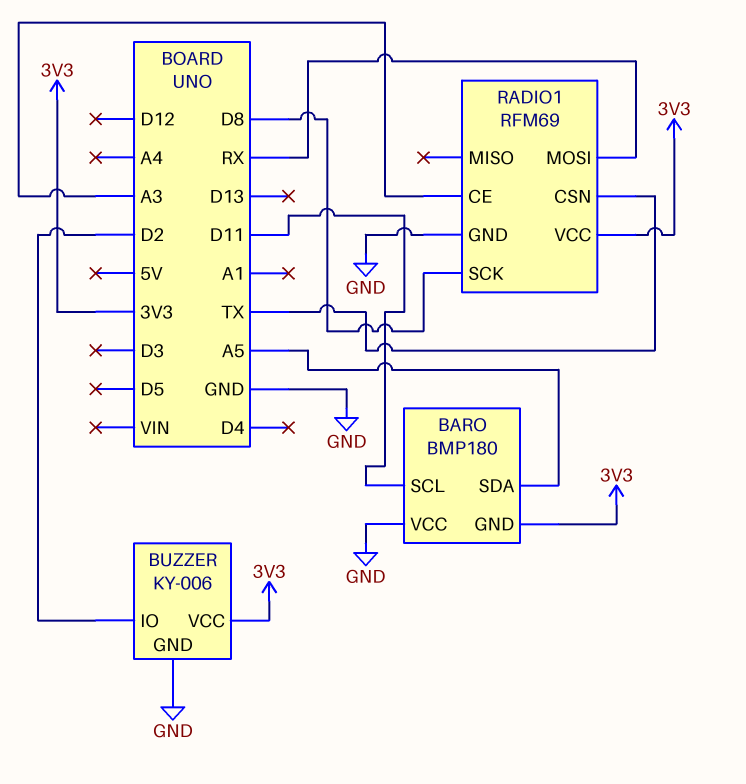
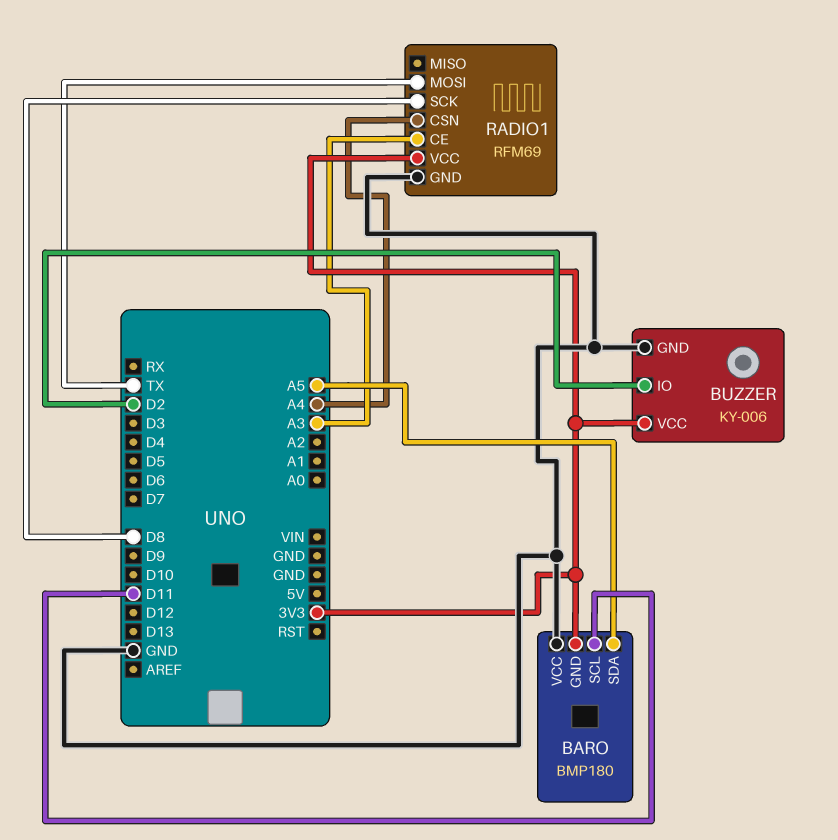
RADIO1 pin CSN: TX -> A4
RADIO1 pin MOSI: RX -> TX

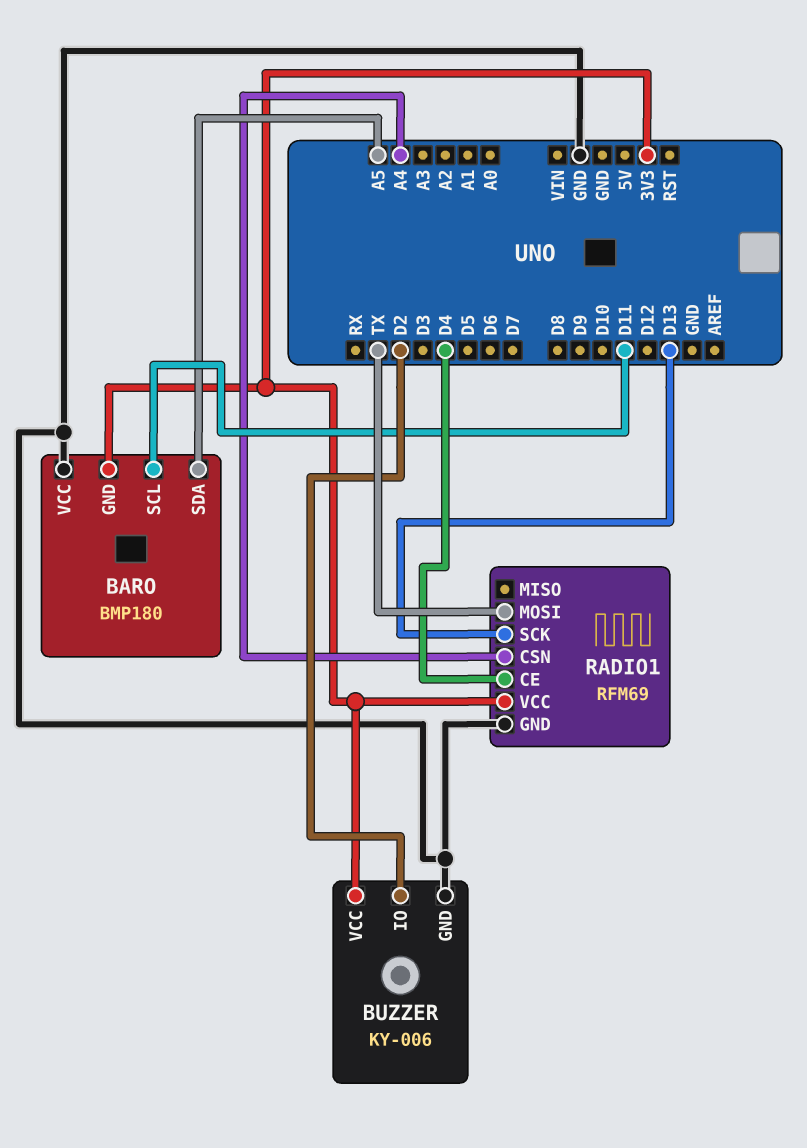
RADIO1 pin CE: A3 -> D4
RADIO1 pin SCK: D8 -> D13

